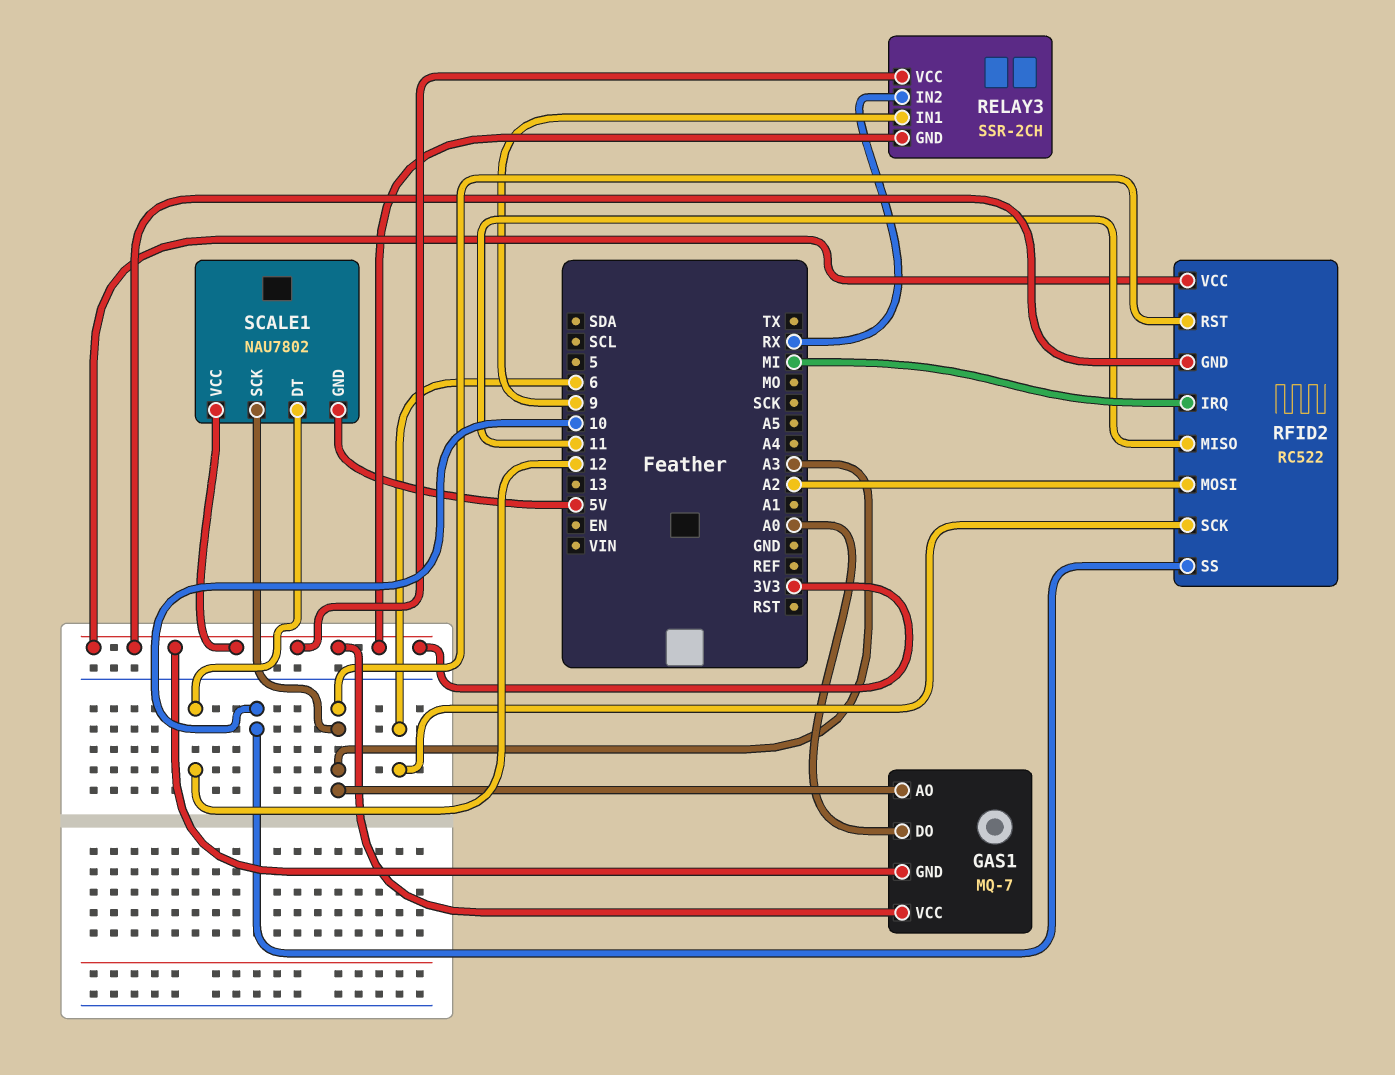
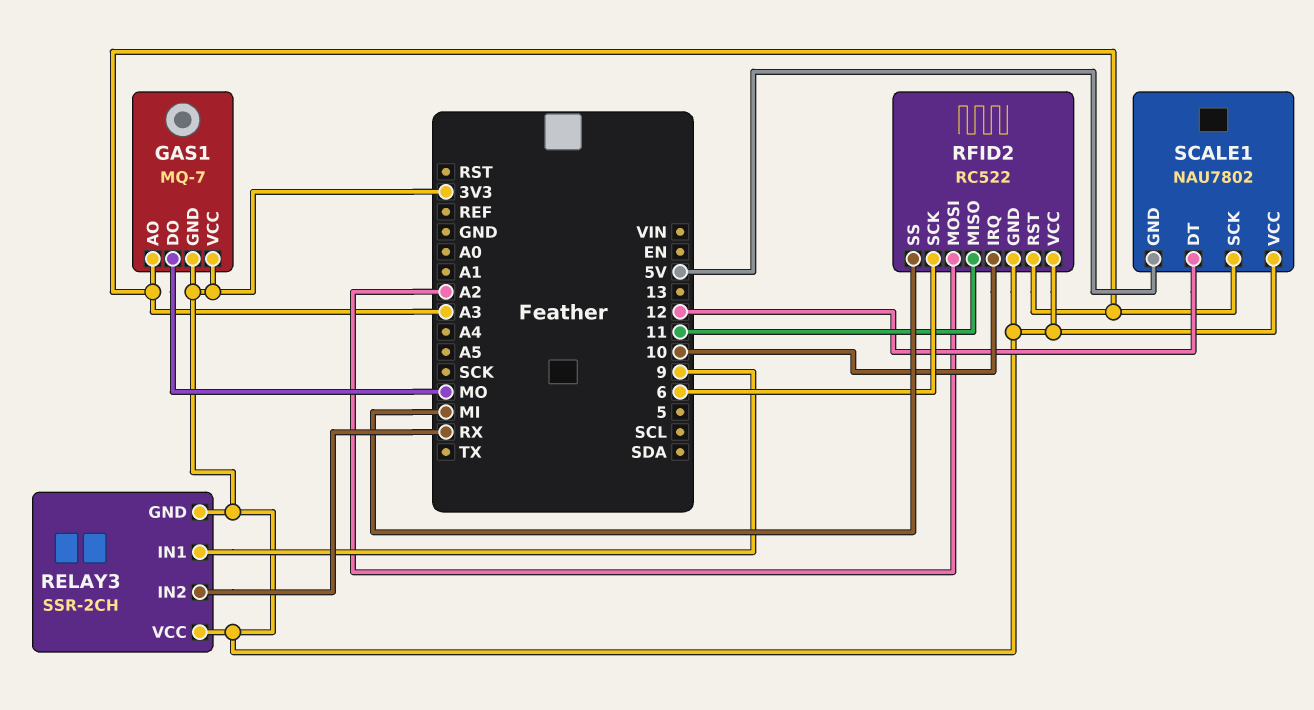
GAS1 pin DO: A0 -> MO
RFID2 pin IRQ: MI -> 10
RFID2 pin SS: 10 -> MI

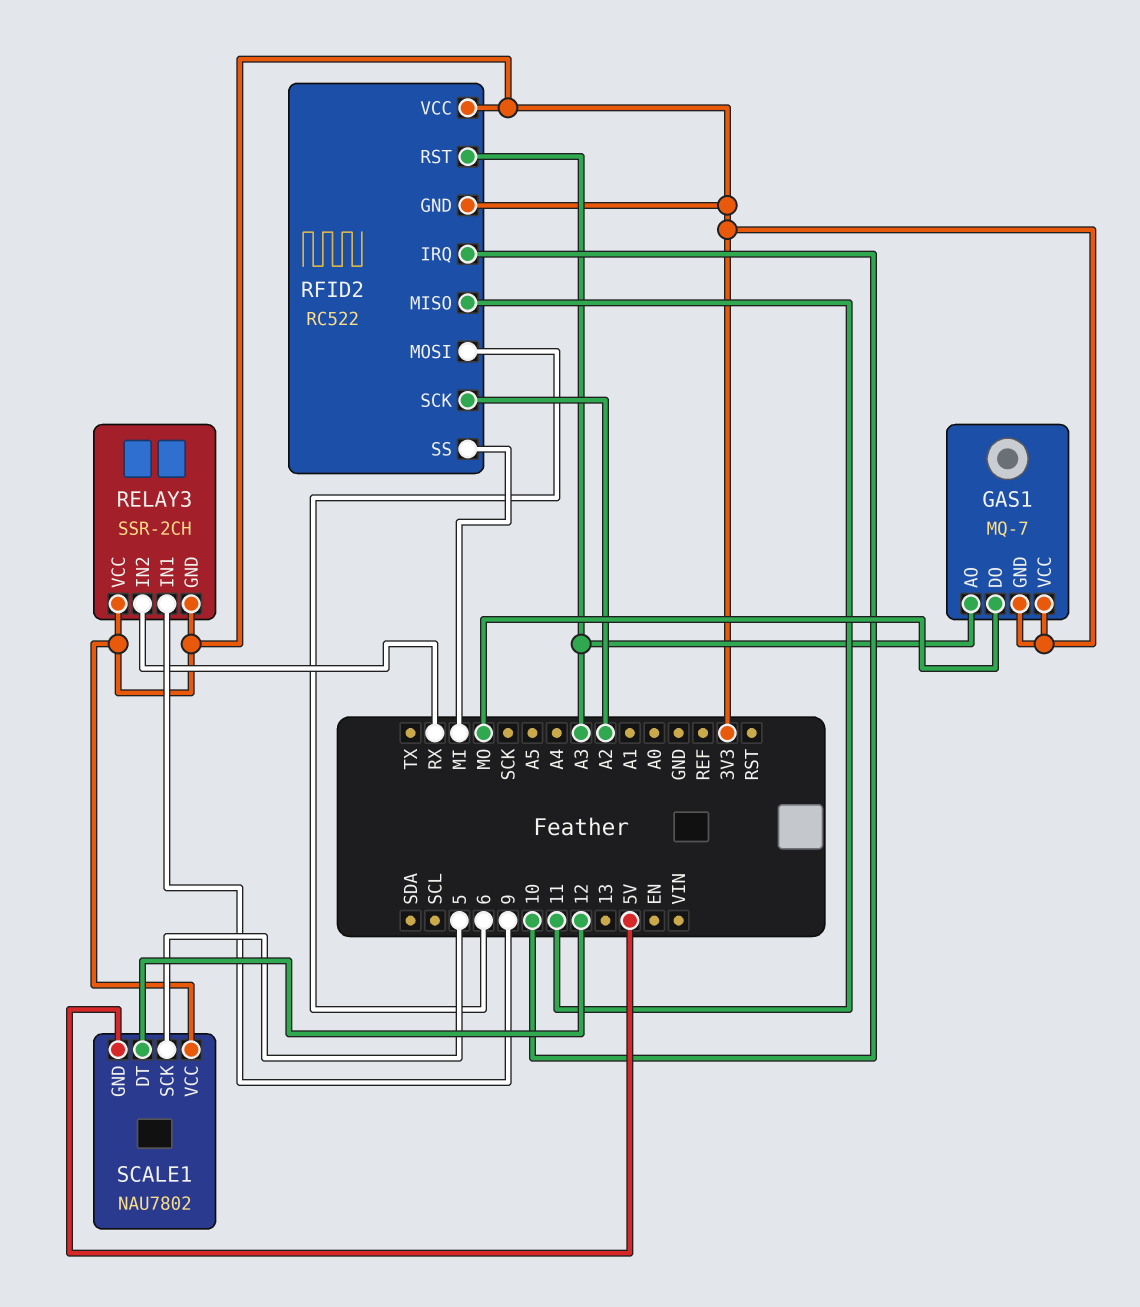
RFID2 pin MOSI: A2 -> 6
RFID2 pin SCK: 6 -> A2
SCALE1 pin SCK: A3 -> 5

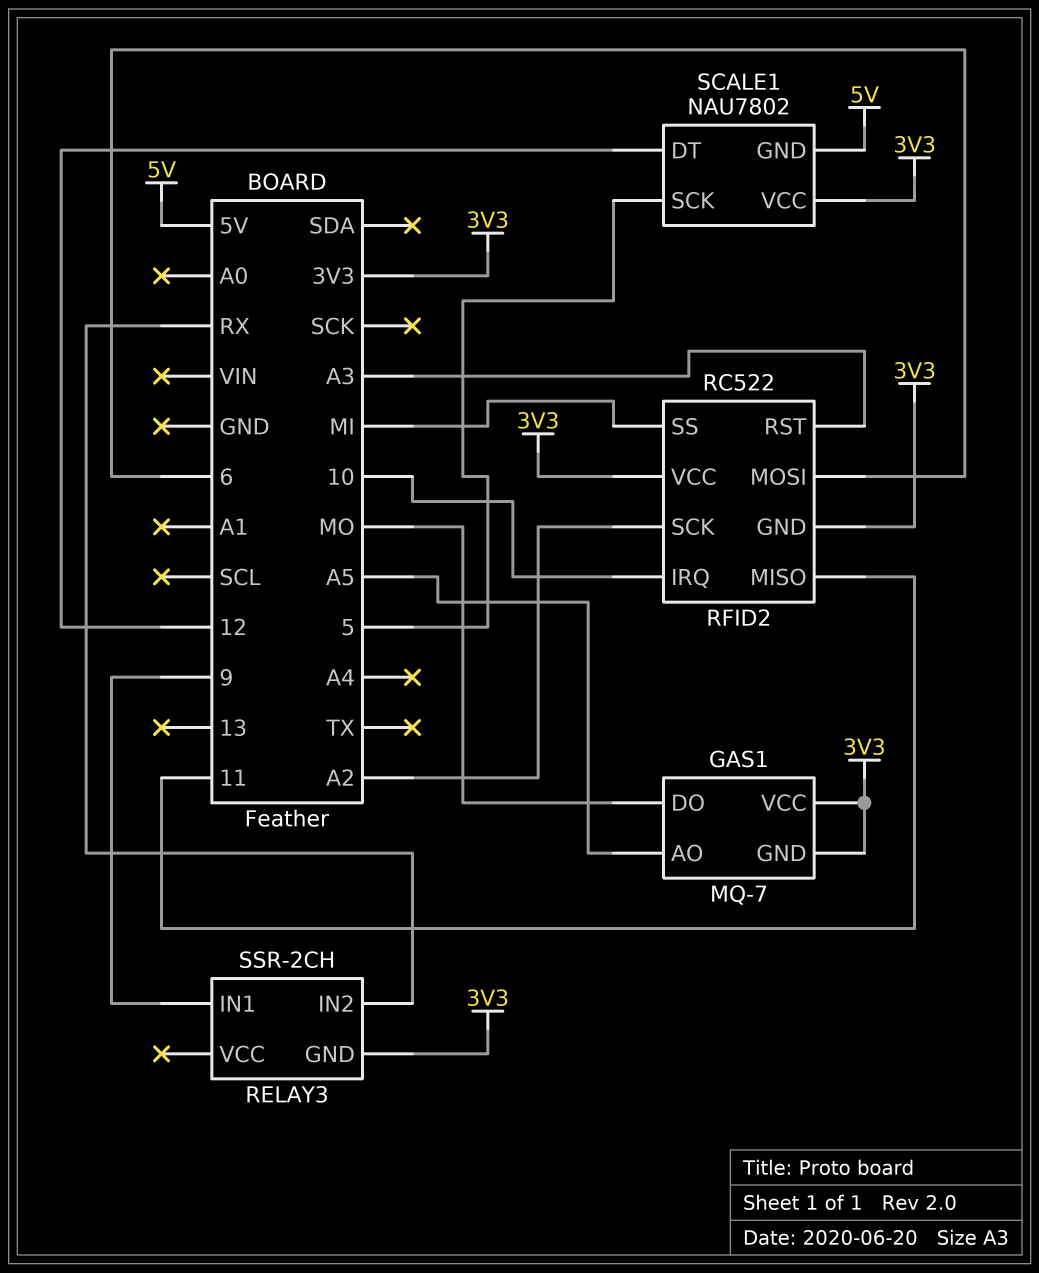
GAS1 pin AO: A3 -> A5
RELAY3 pin VCC: 3V3 -> none

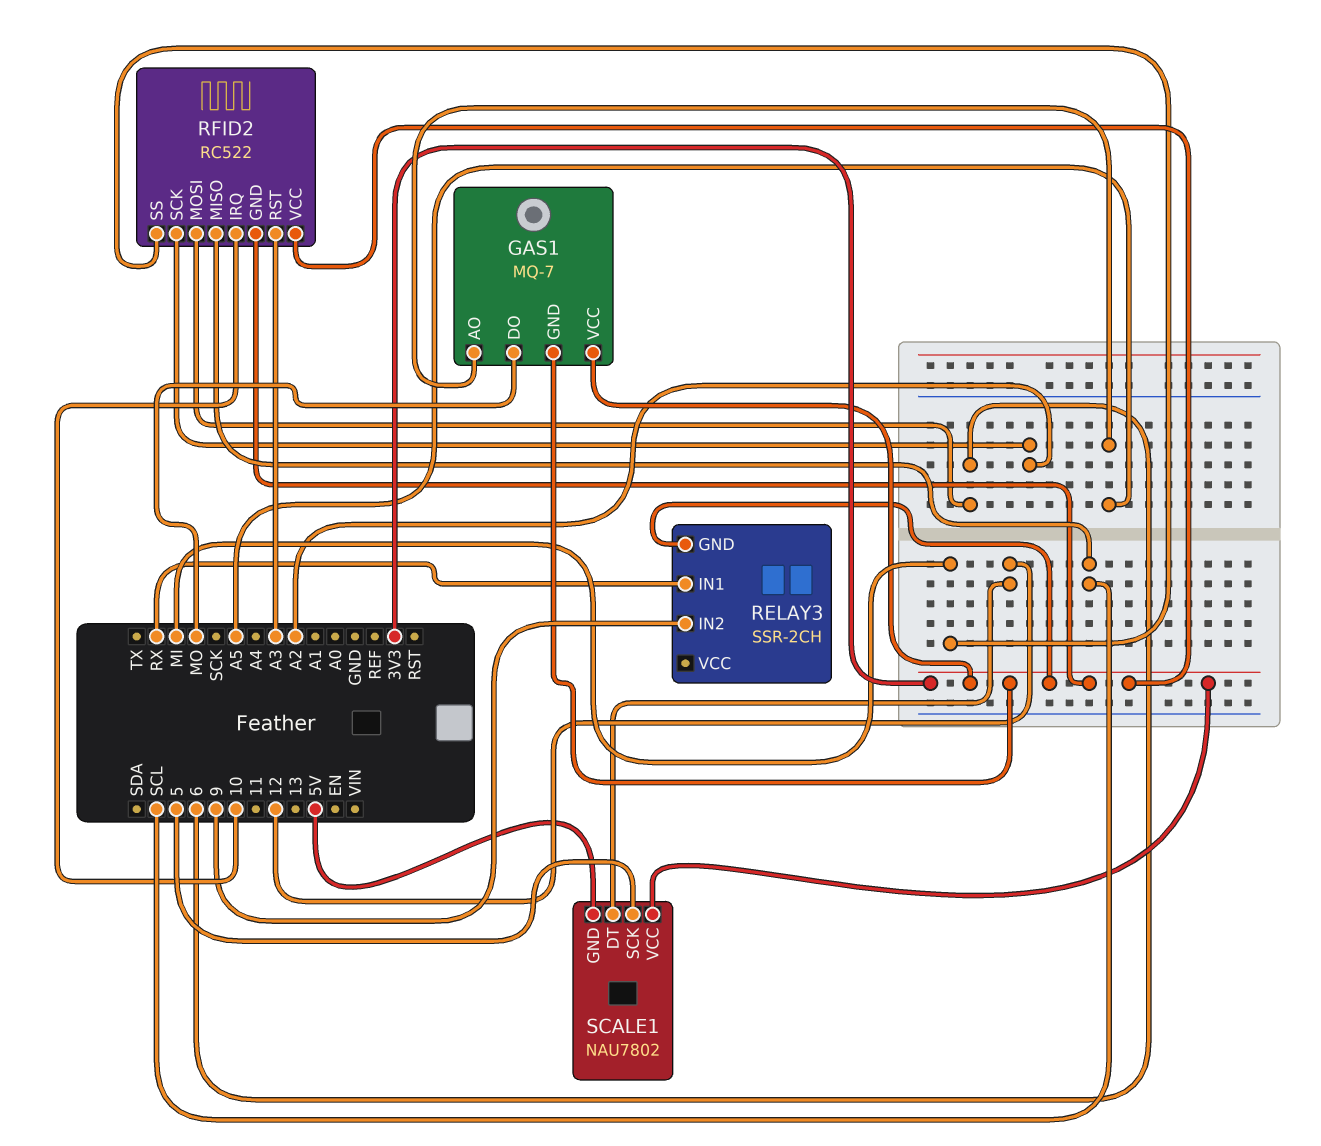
RELAY3 pin IN1: 9 -> RX
RELAY3 pin IN2: RX -> 9
RFID2 pin MISO: 11 -> SCL

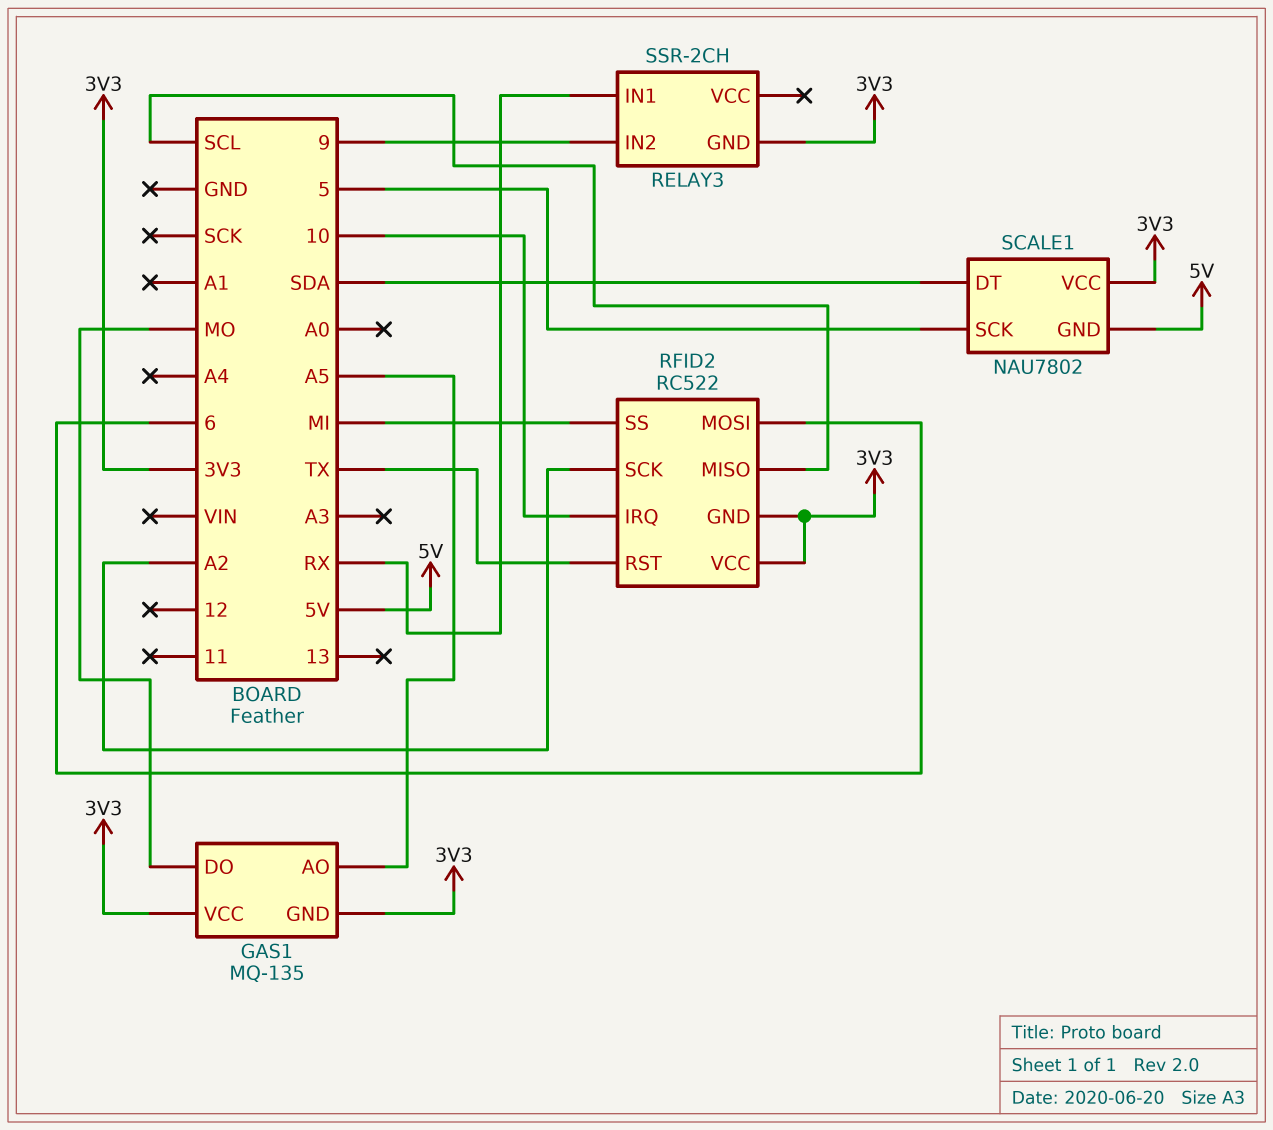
GAS1: MQ-7 -> MQ-135
RFID2 pin RST: A3 -> TX
SCALE1 pin DT: 12 -> SDA

